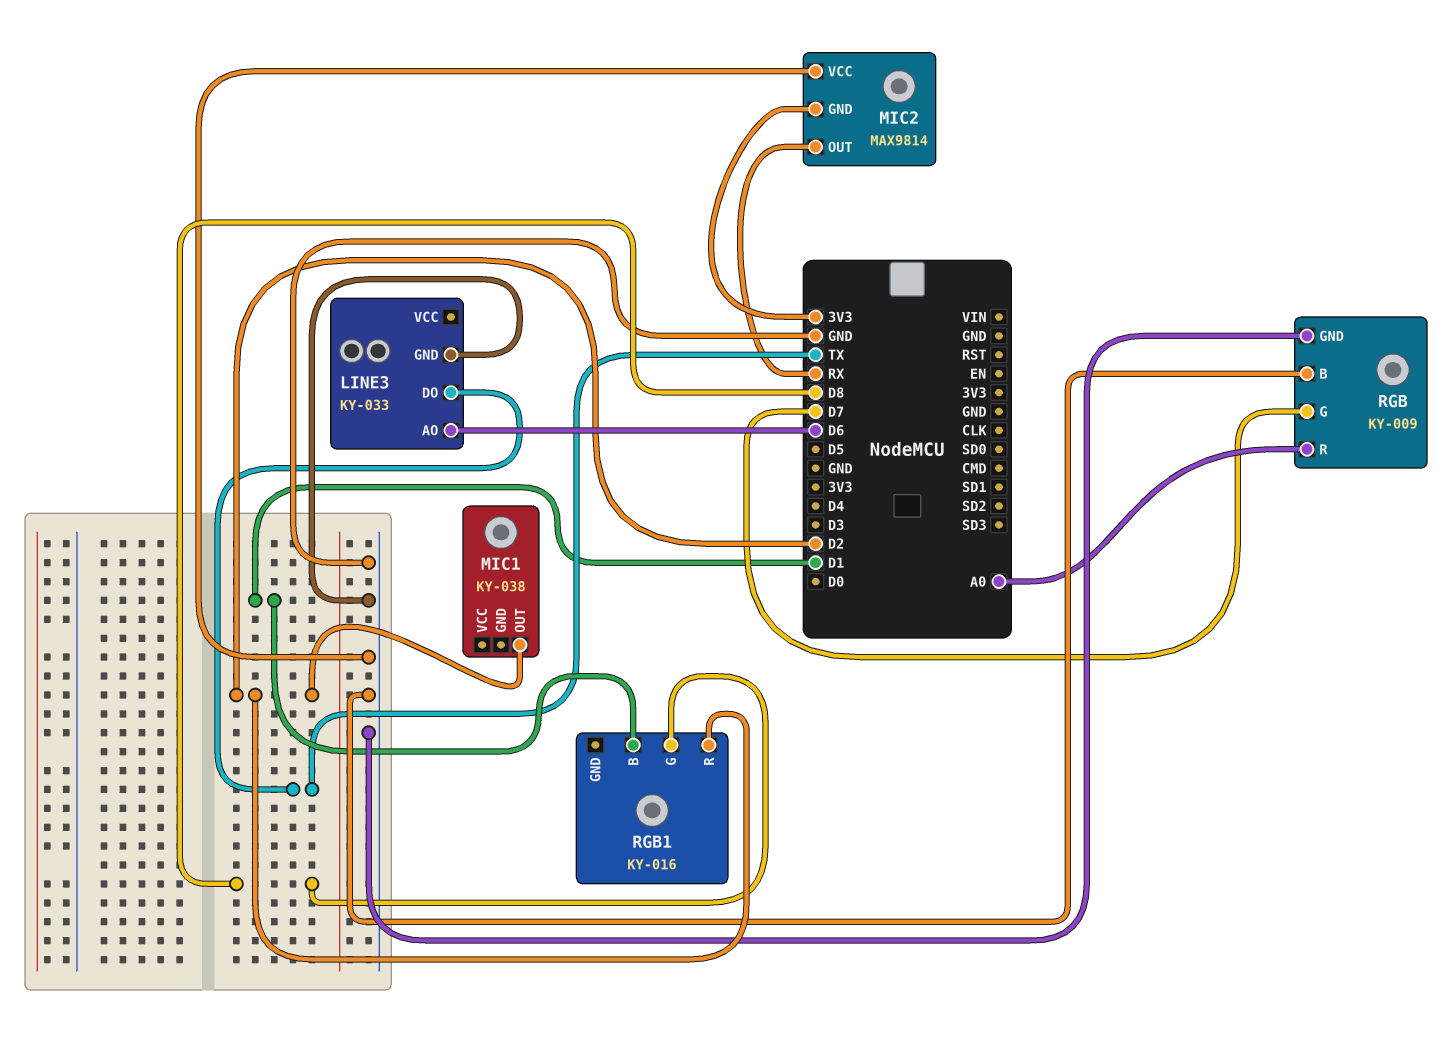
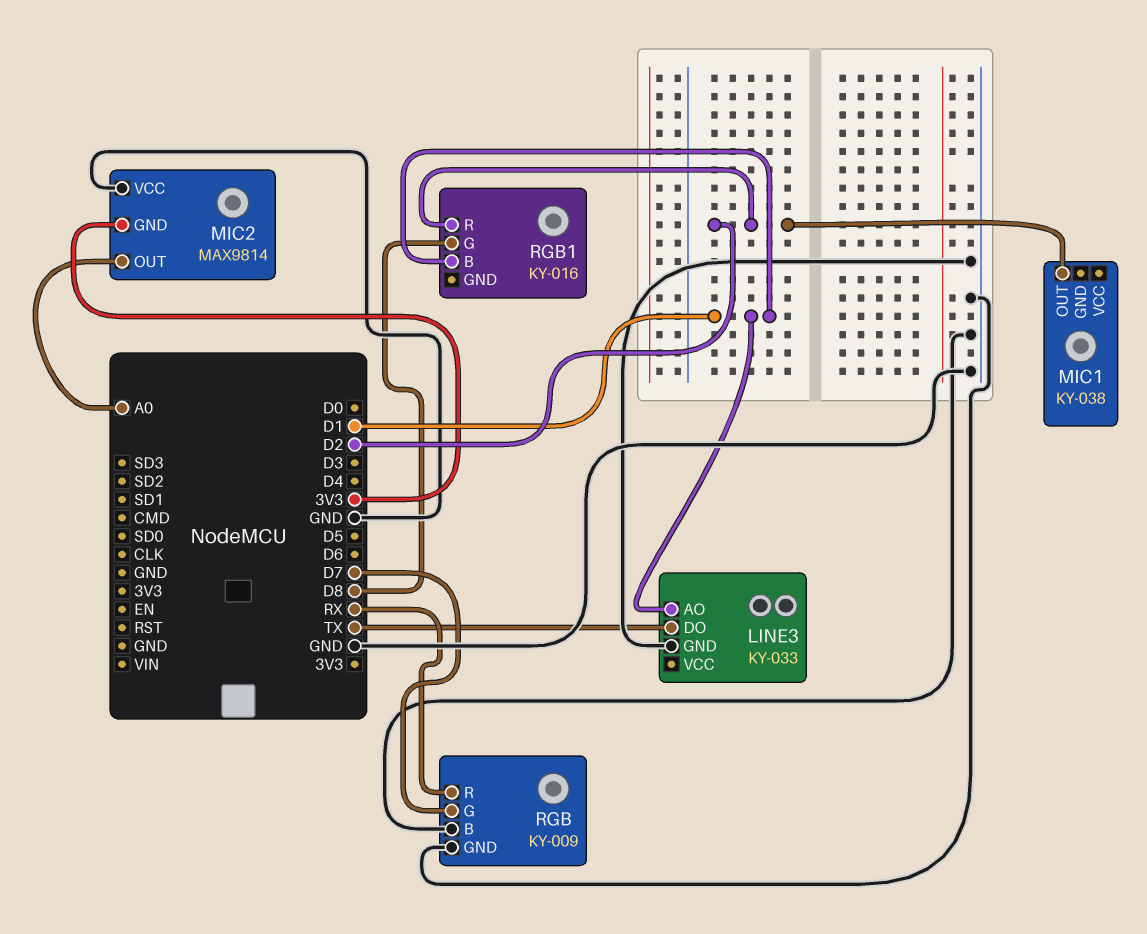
LINE3 pin AO: D6 -> D1
MIC2 pin OUT: RX -> A0
RGB pin R: A0 -> RX

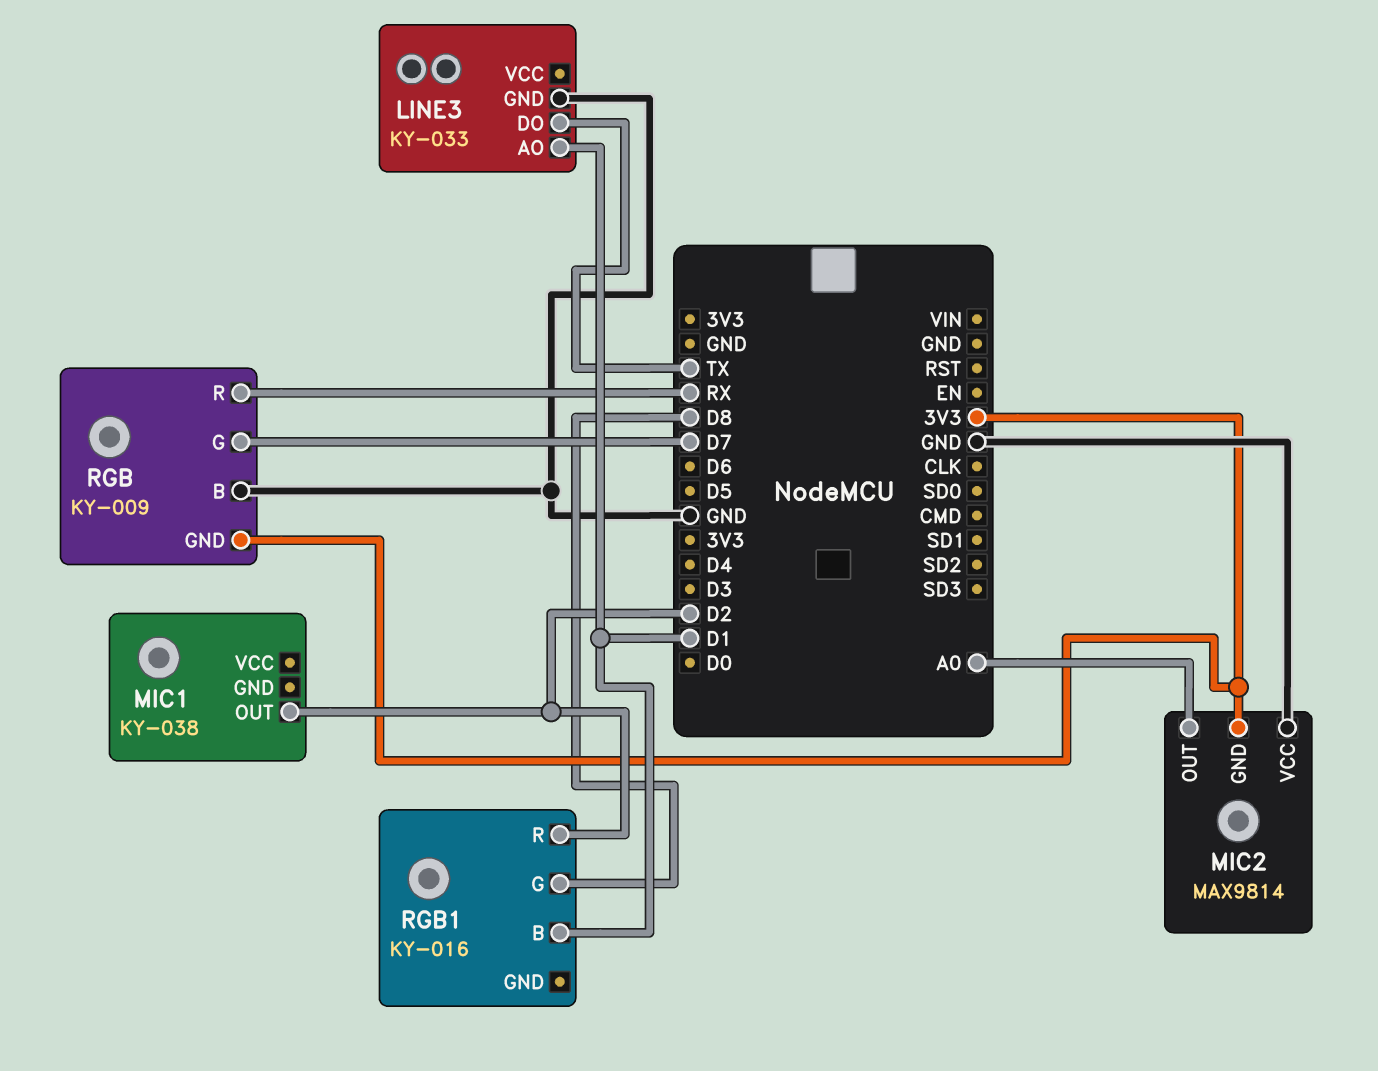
RGB pin GND: GND -> 3V3

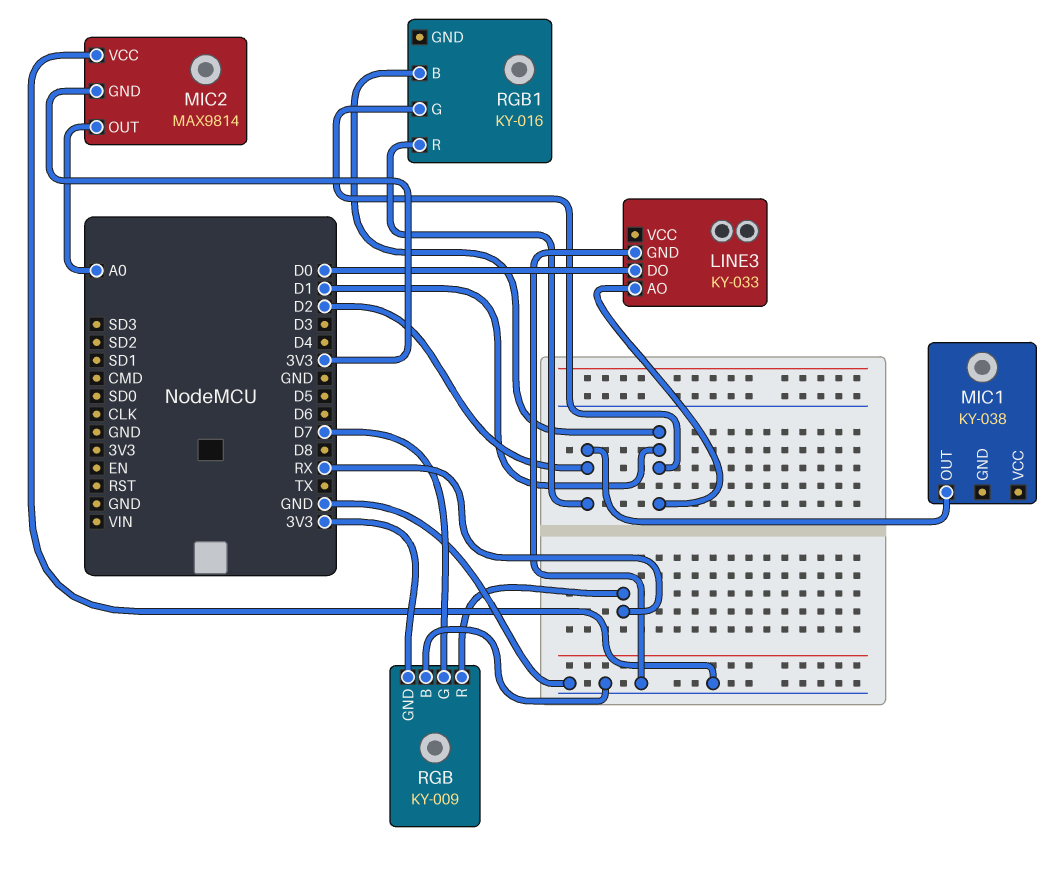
LINE3 pin DO: TX -> D0
RGB1 pin G: D8 -> D1

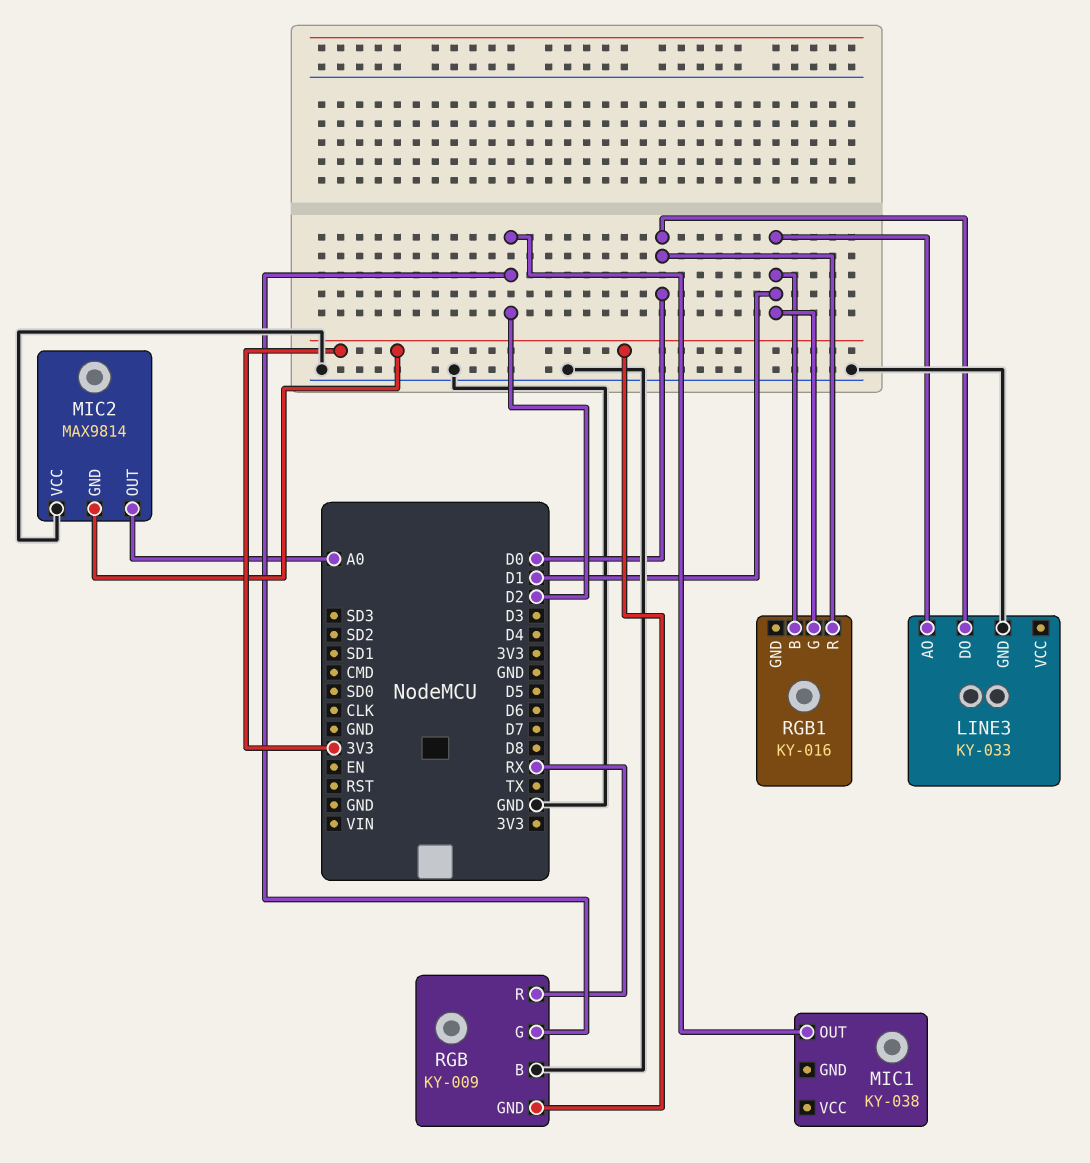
RGB pin G: D7 -> D2
RGB1 pin R: D2 -> D0

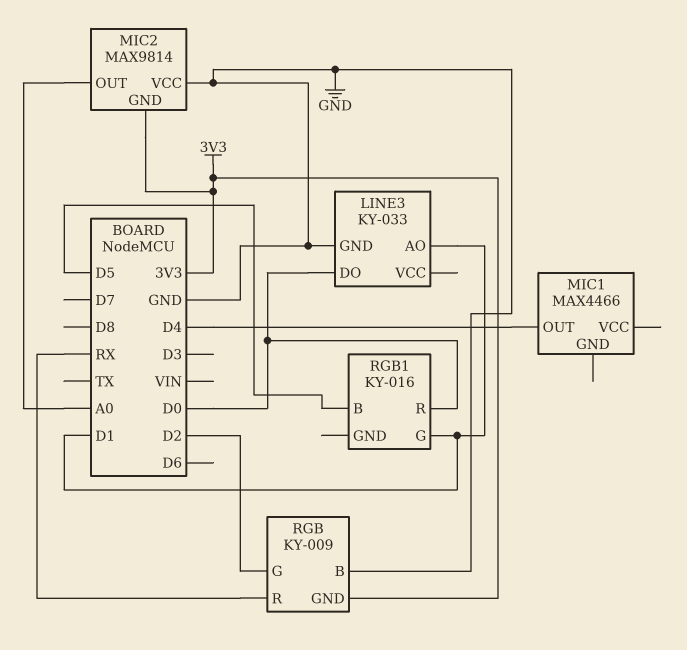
MIC1: KY-038 -> MAX4466
MIC1 pin OUT: D2 -> D4
RGB1 pin B: D1 -> D5

